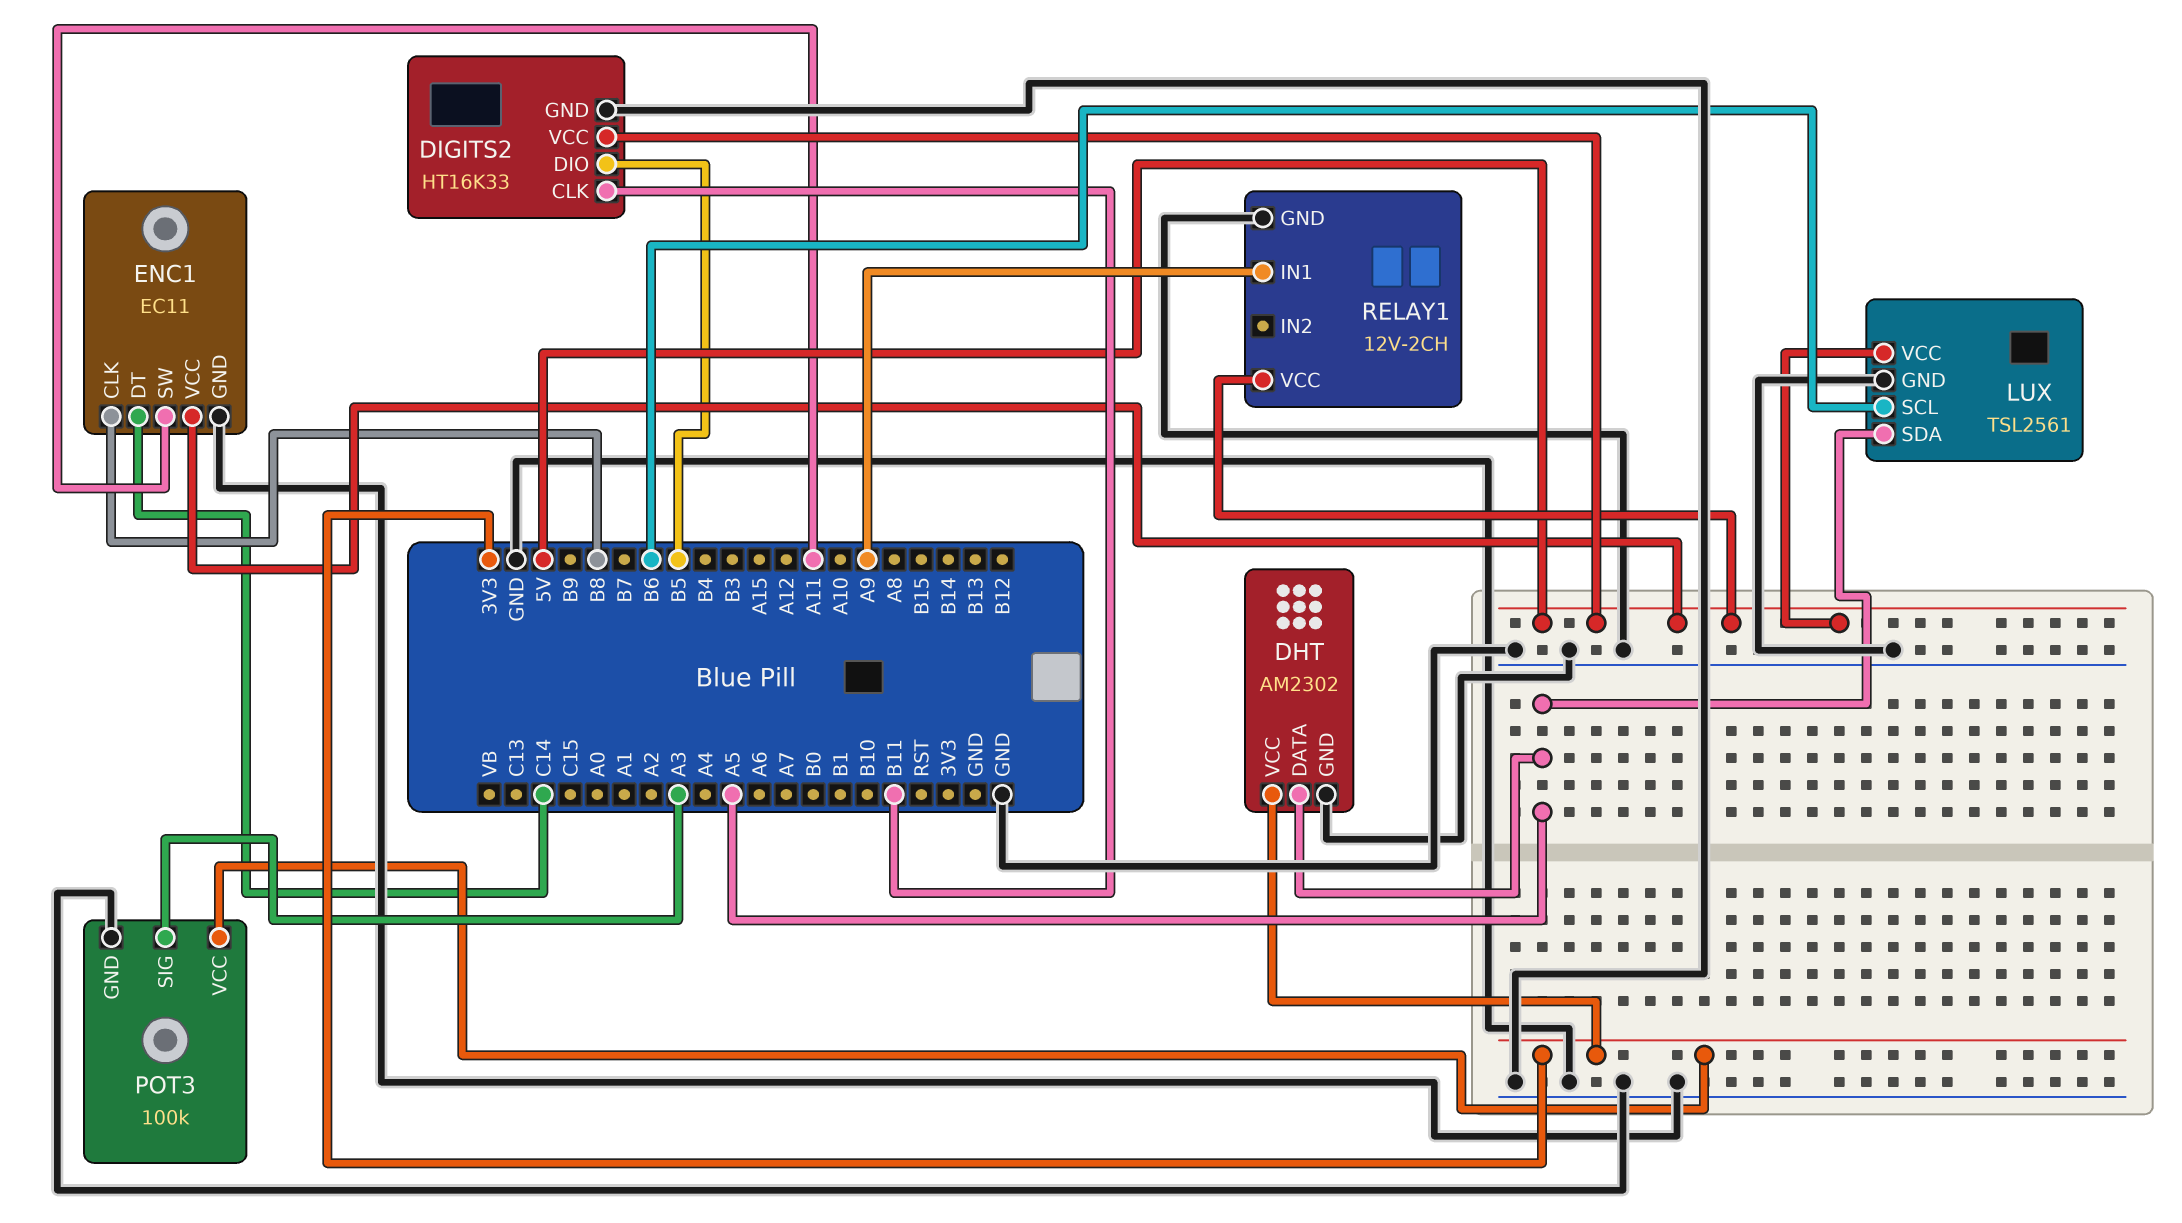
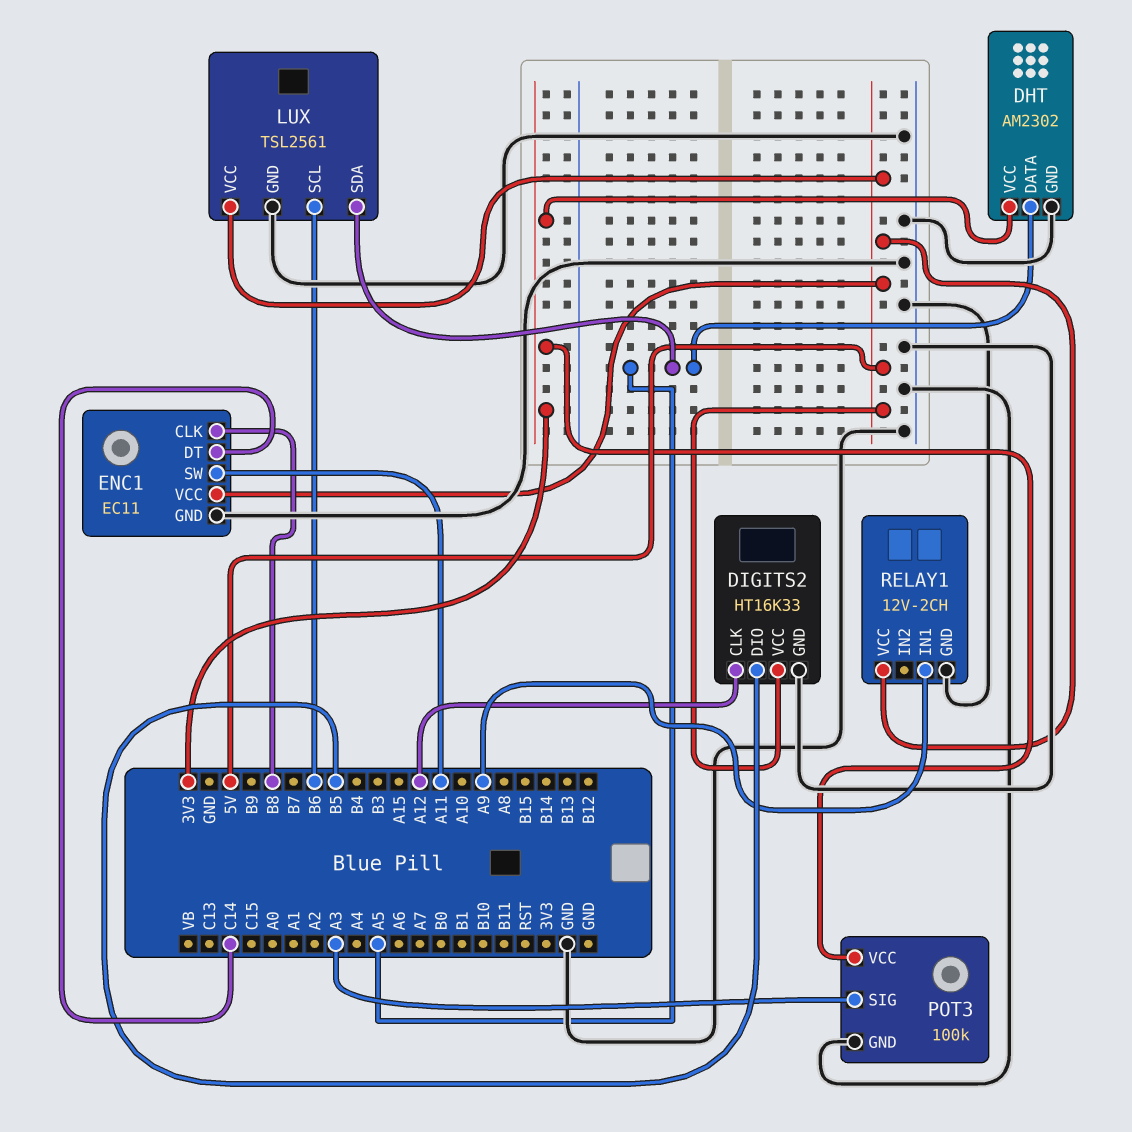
DIGITS2 pin CLK: B11 -> A12

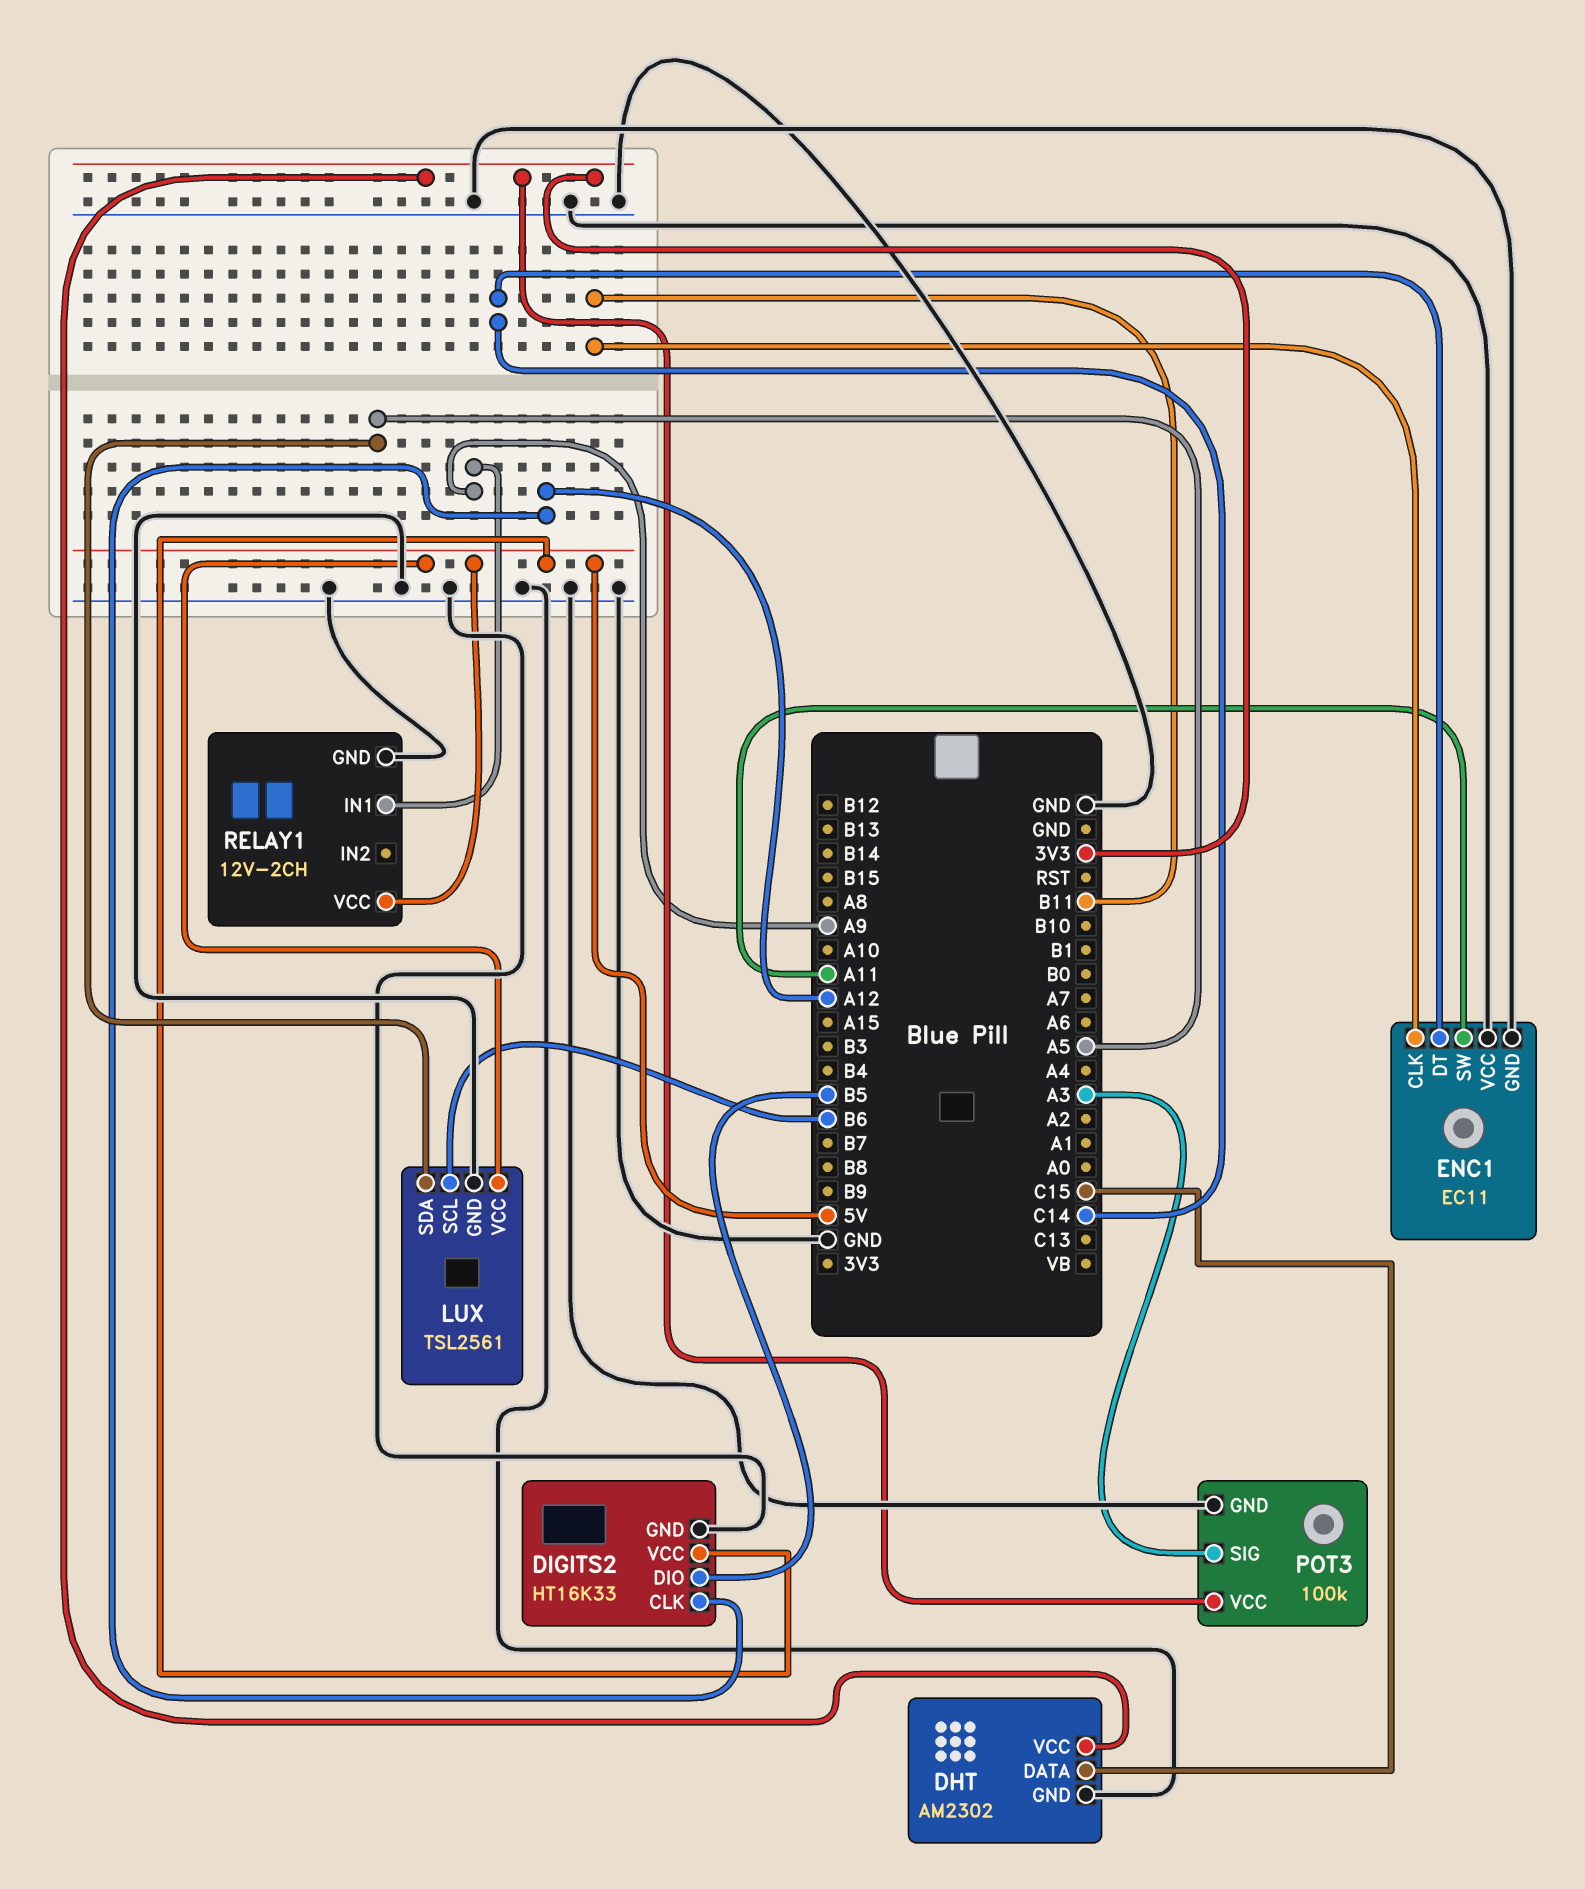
DHT pin DATA: A5 -> C15
ENC1 pin CLK: B8 -> B11
ENC1 pin VCC: 5V -> GND

